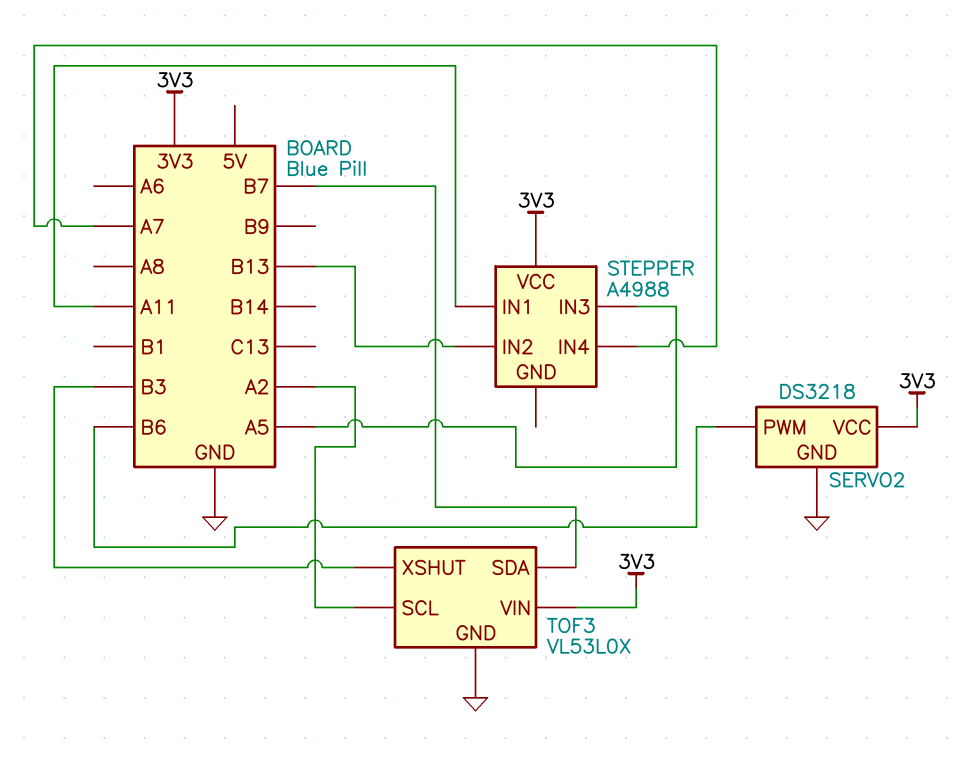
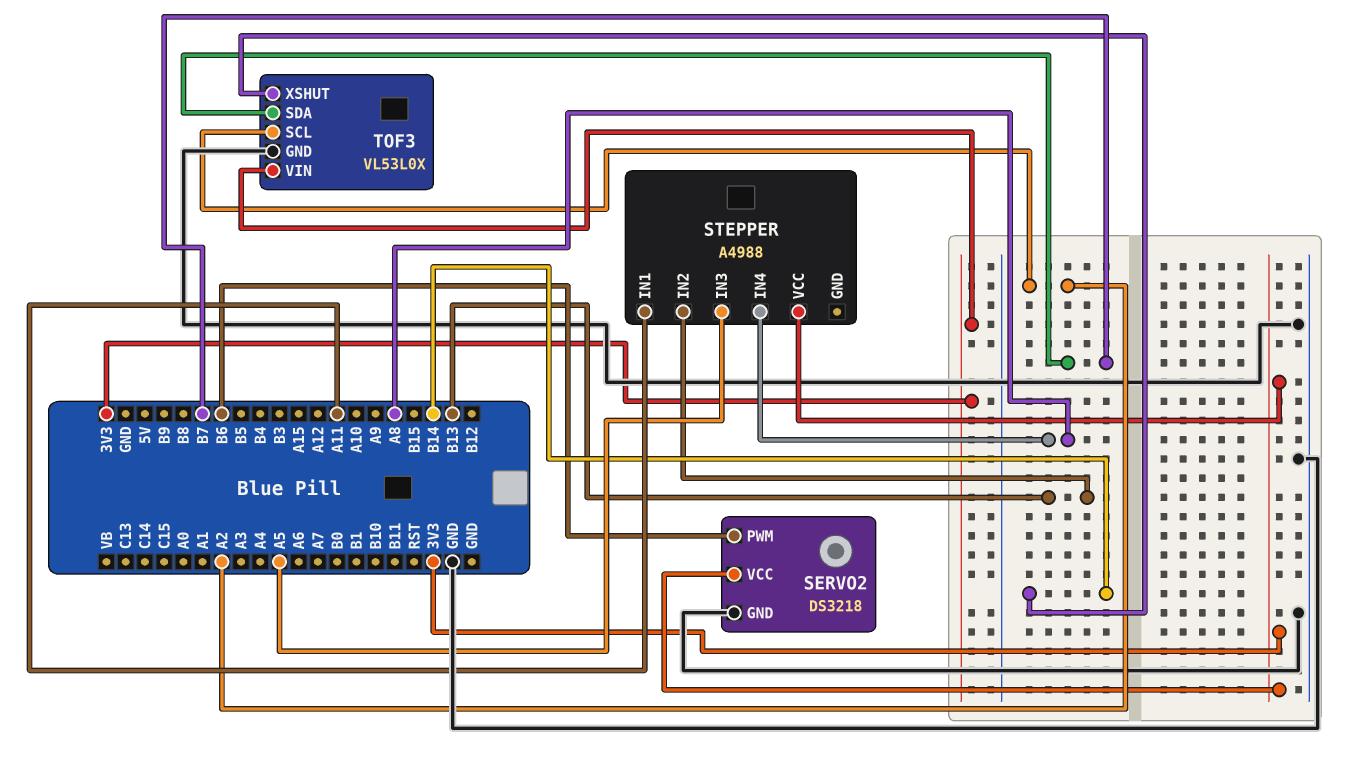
STEPPER pin IN4: A7 -> A8
TOF3 pin XSHUT: B3 -> B14

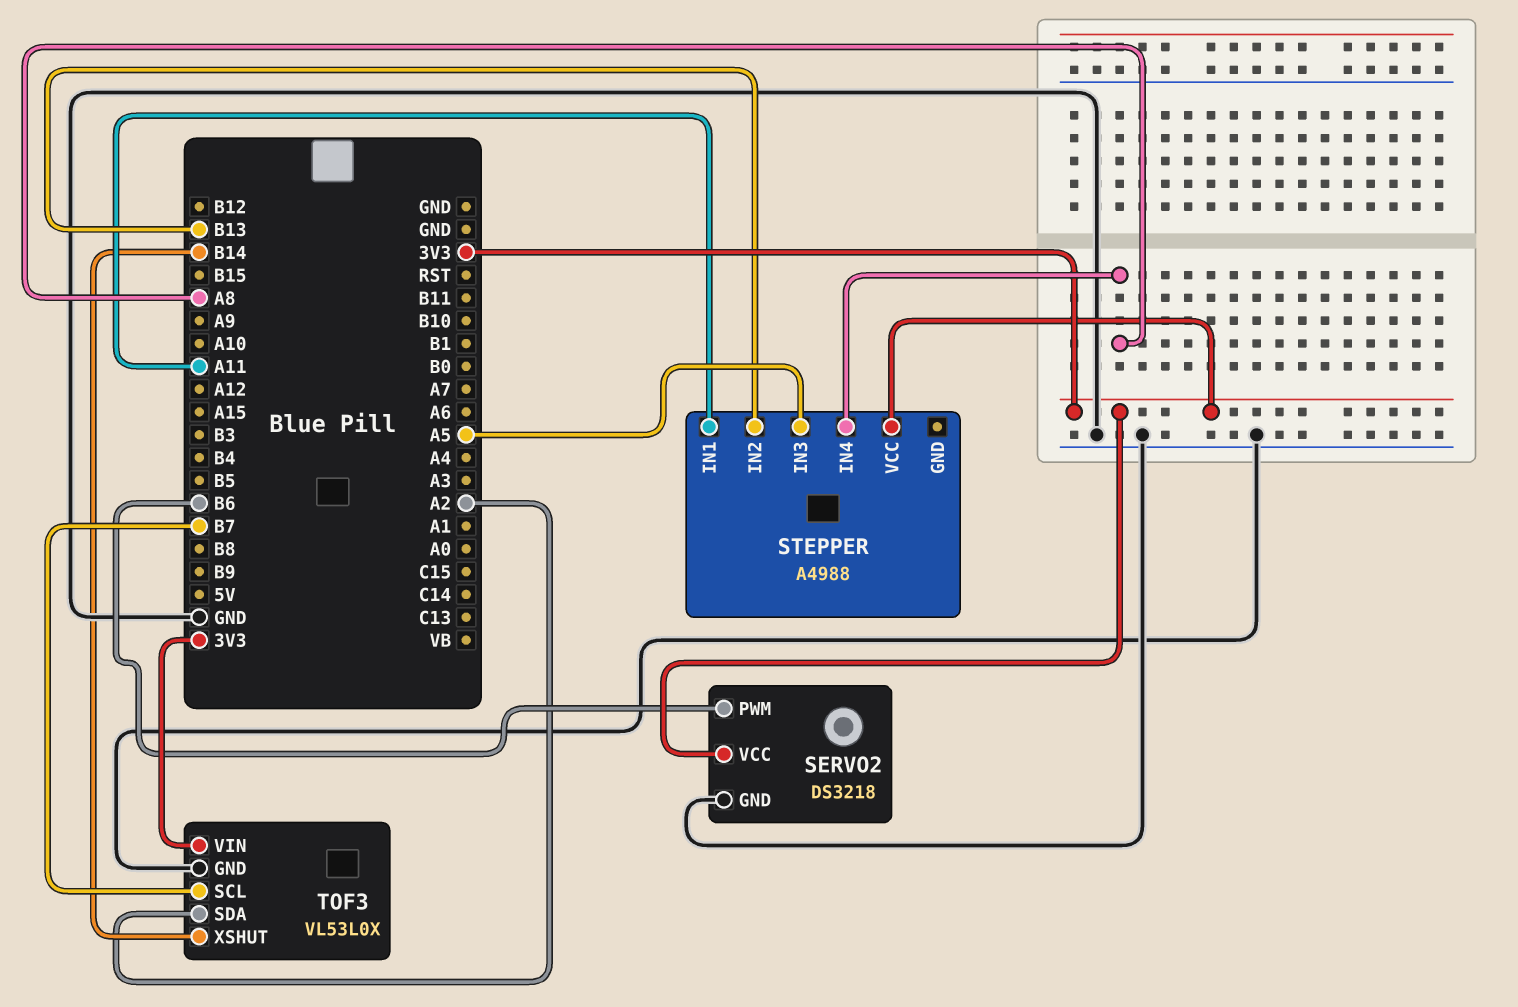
TOF3 pin SCL: A2 -> B7
TOF3 pin SDA: B7 -> A2

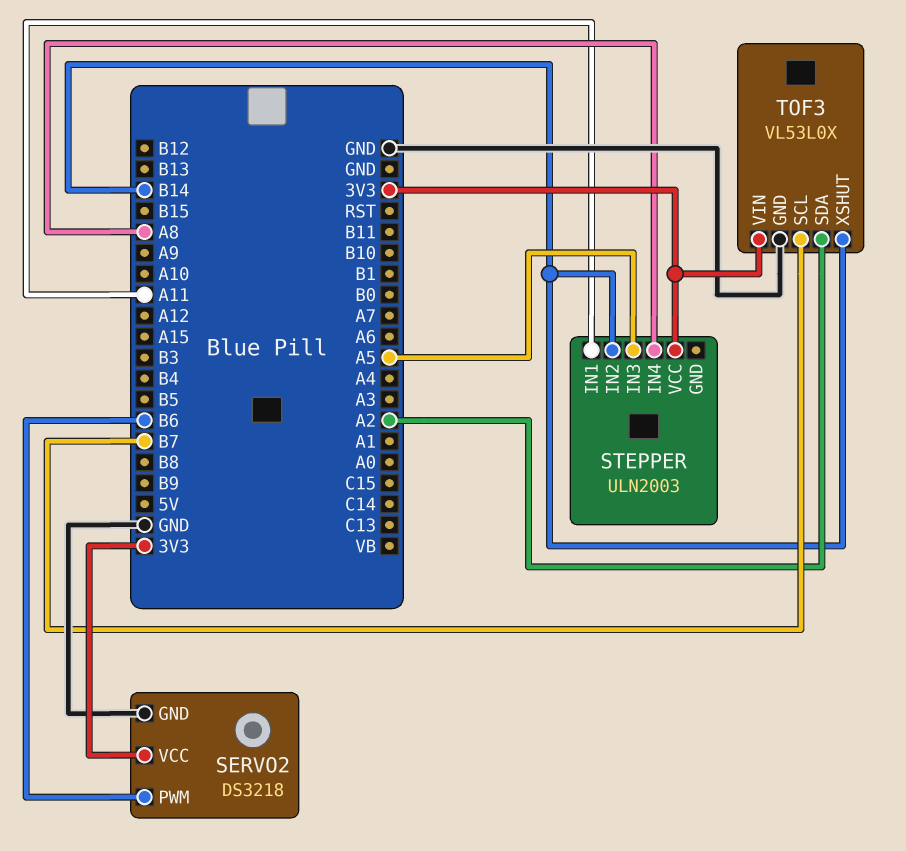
STEPPER: A4988 -> ULN2003
STEPPER pin IN2: B13 -> B14

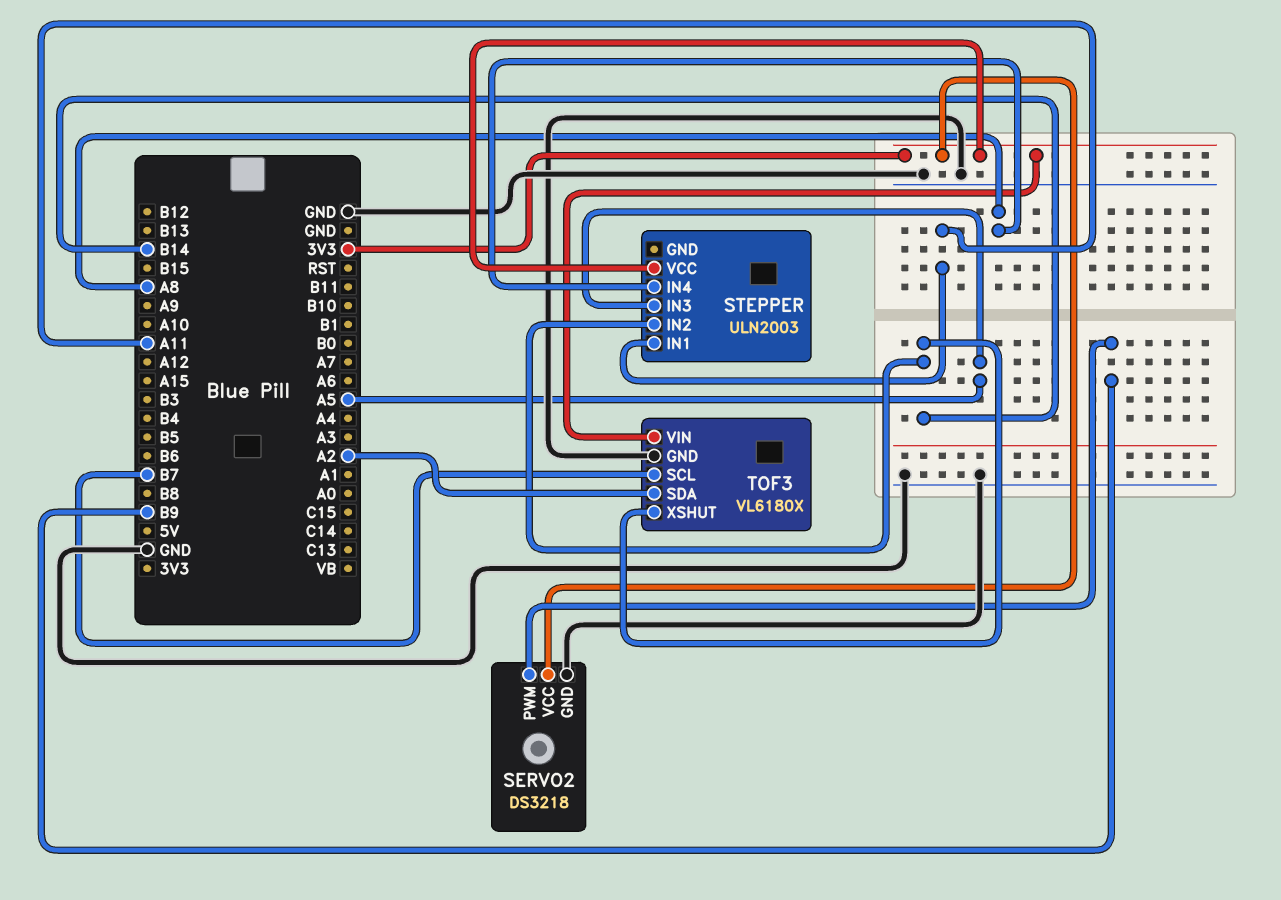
SERVO2 pin PWM: B6 -> B9
TOF3: VL53L0X -> VL6180X

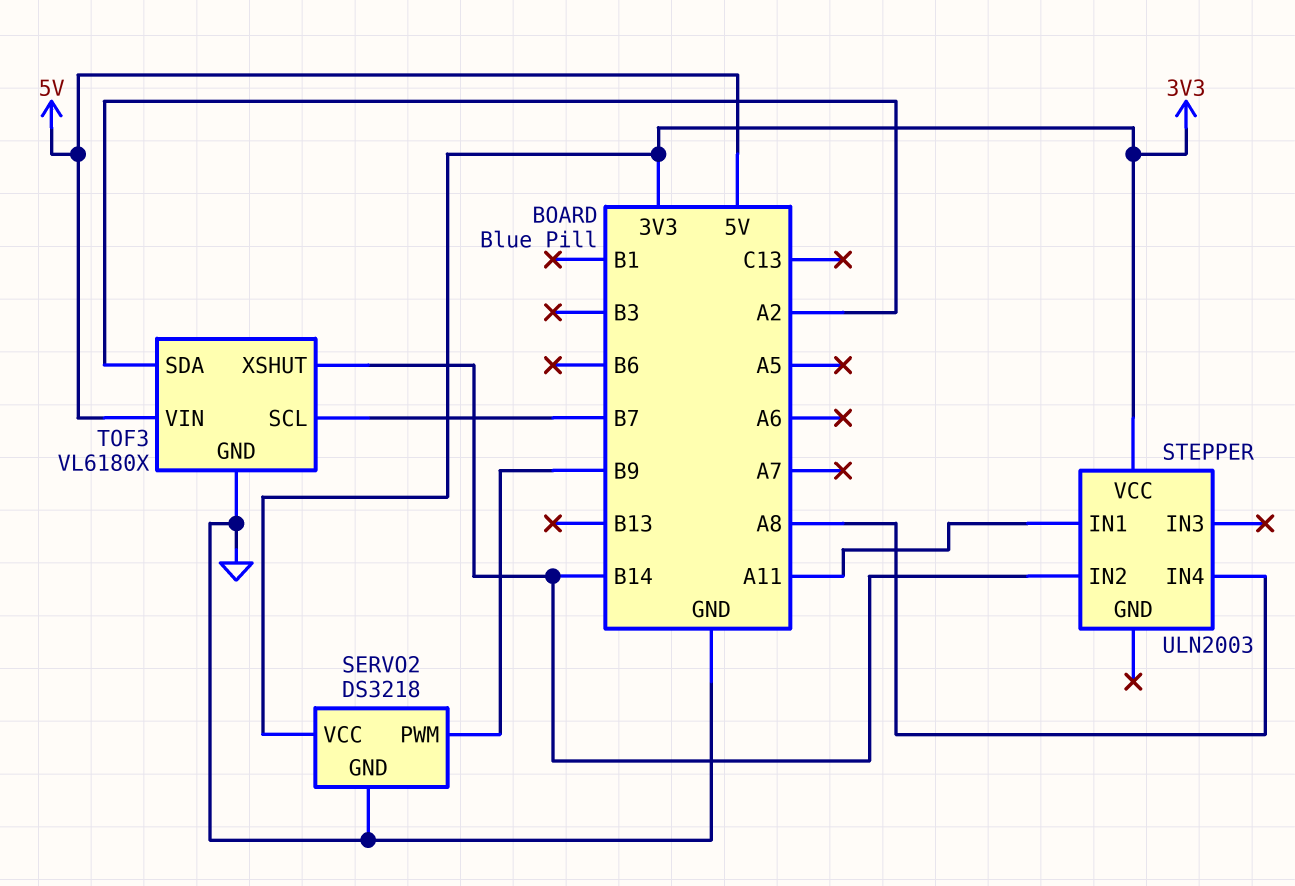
STEPPER pin IN3: A5 -> none
TOF3 pin VIN: 3V3 -> 5V

